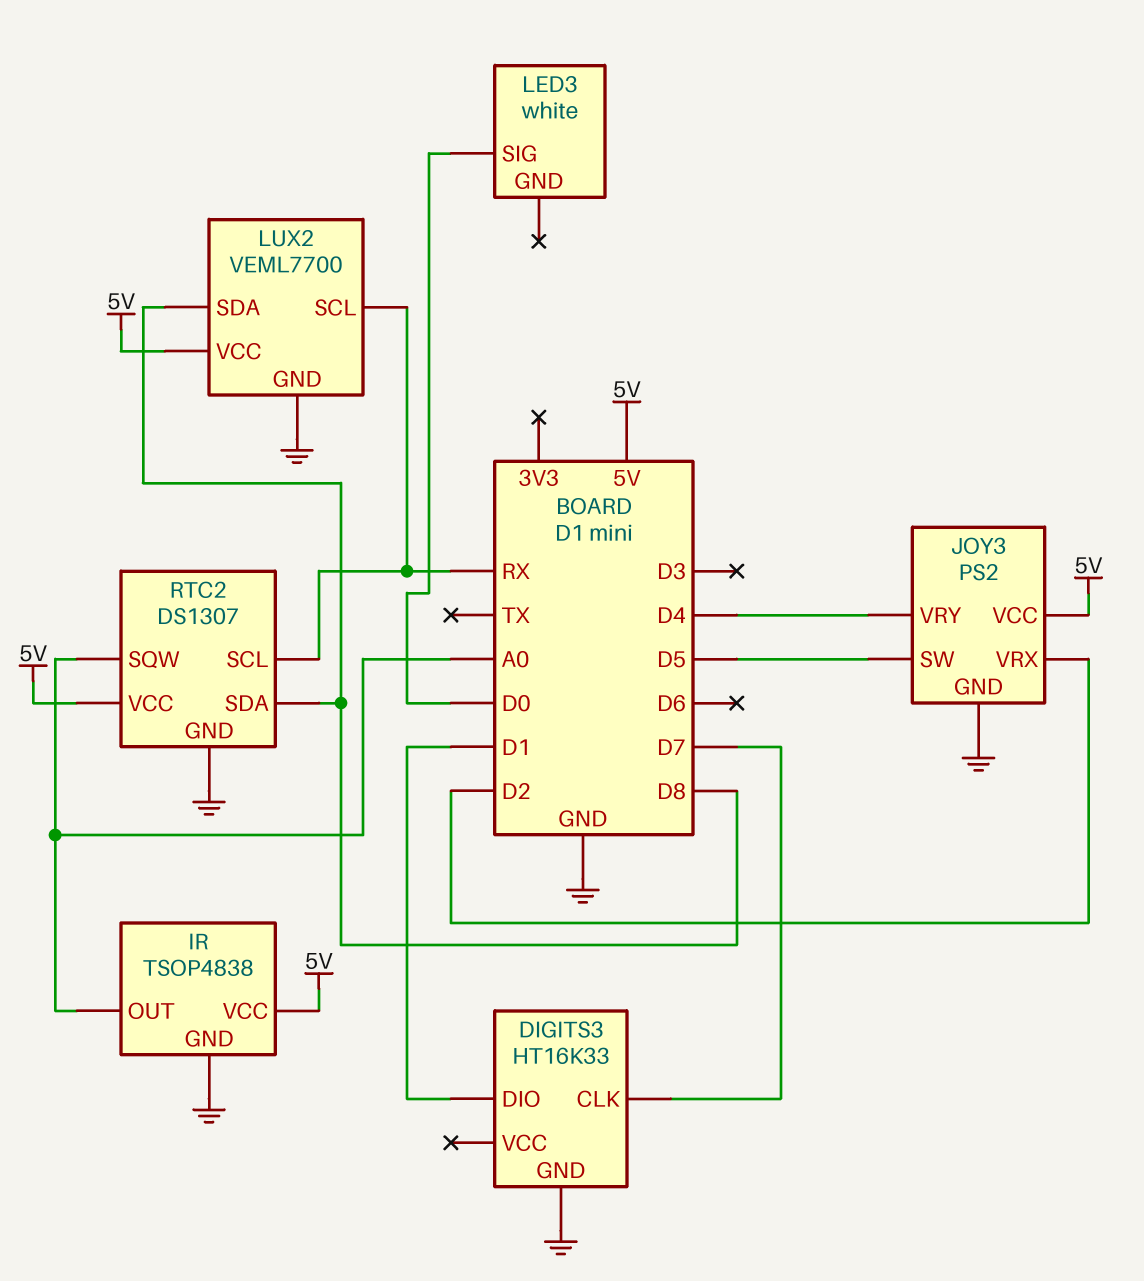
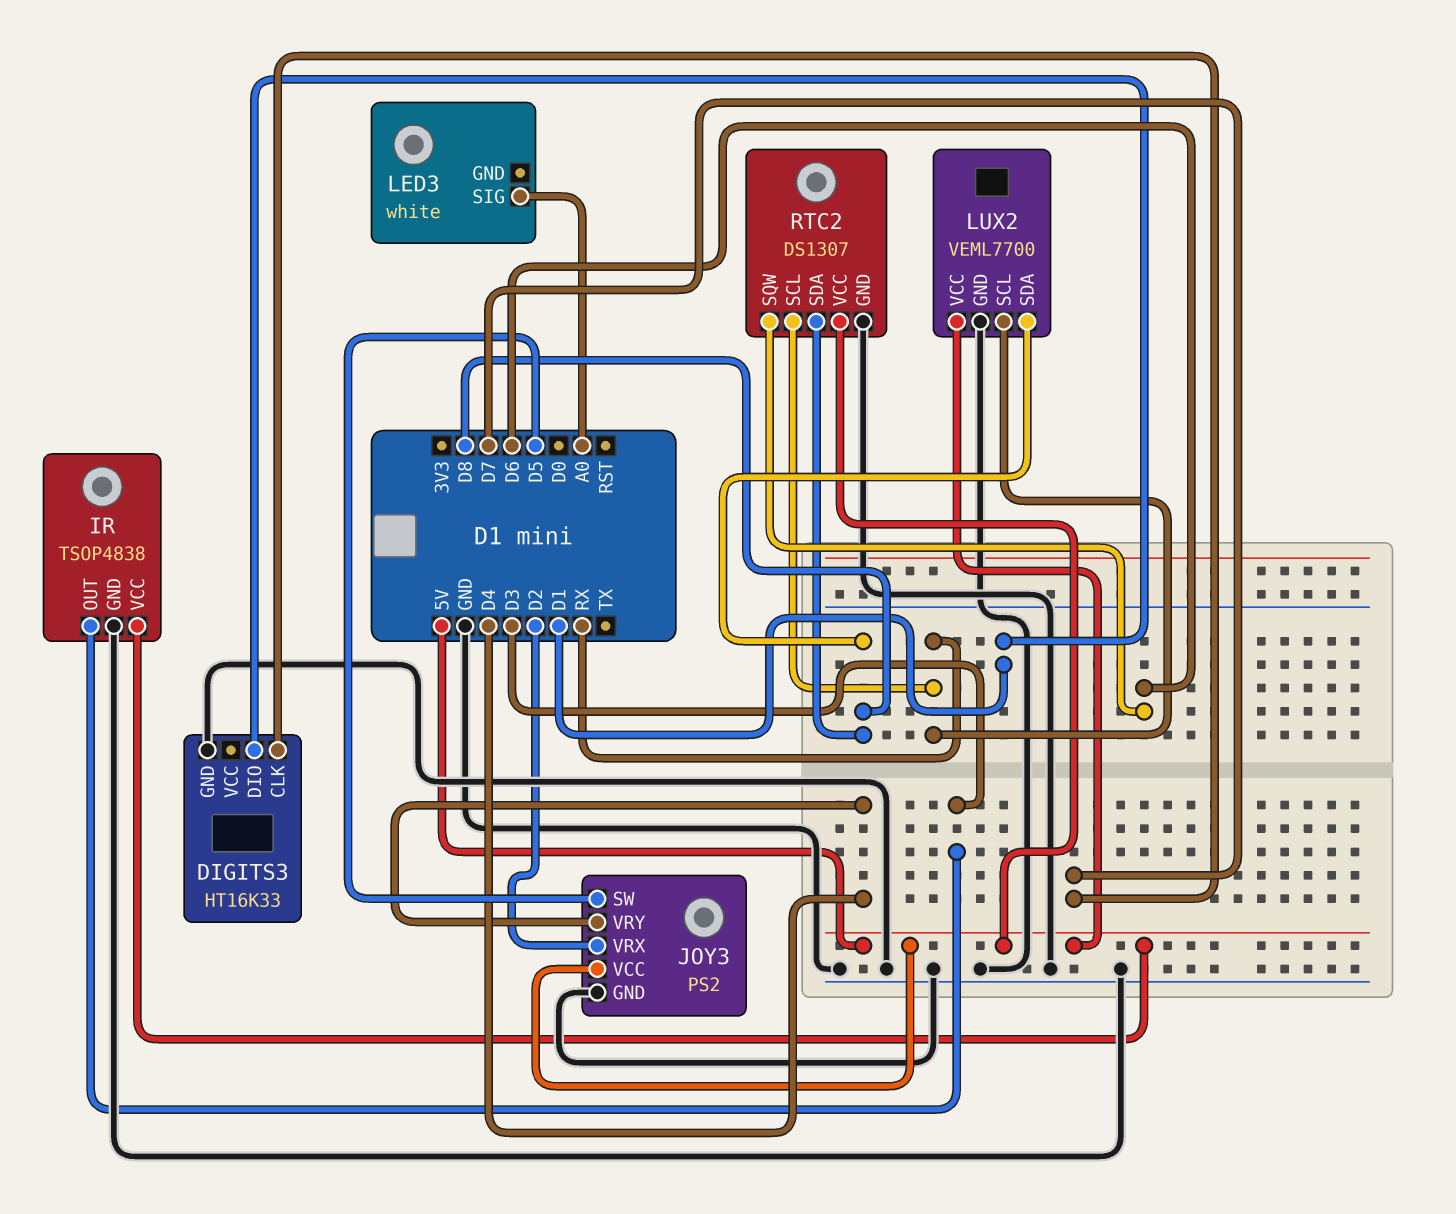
IR pin OUT: A0 -> D3
LED3 pin SIG: D0 -> A0
RTC2 pin SQW: A0 -> D6

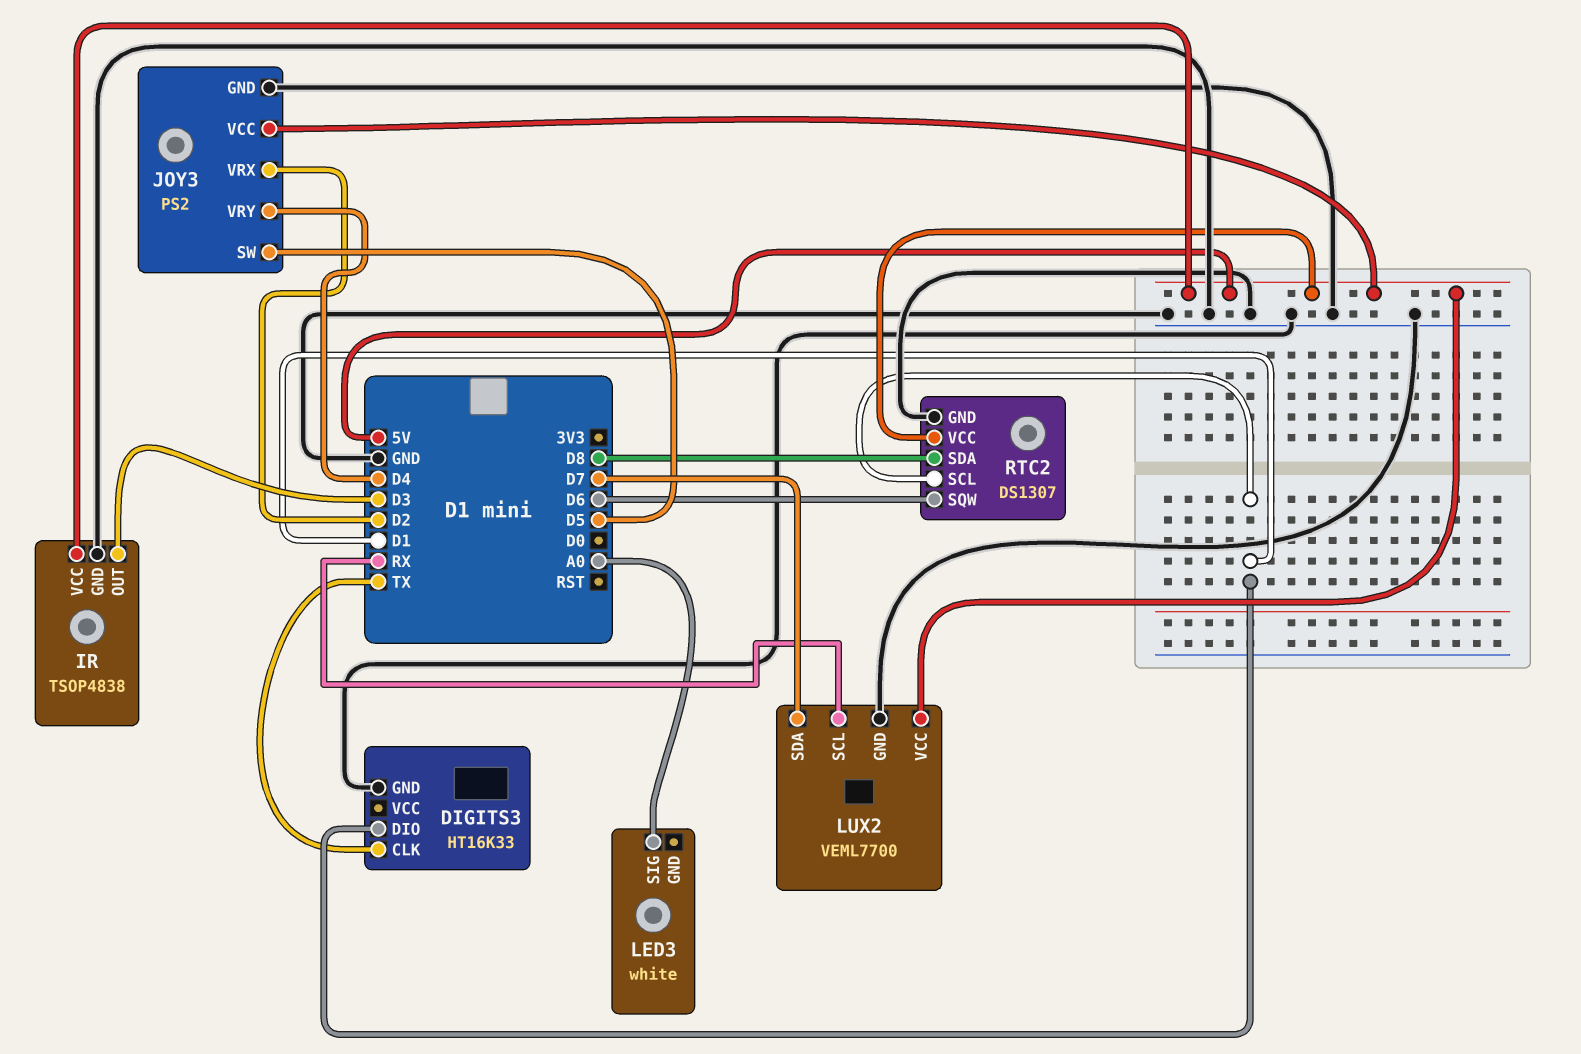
DIGITS3 pin CLK: D7 -> TX
LUX2 pin SDA: D8 -> D7
RTC2 pin SCL: RX -> D1

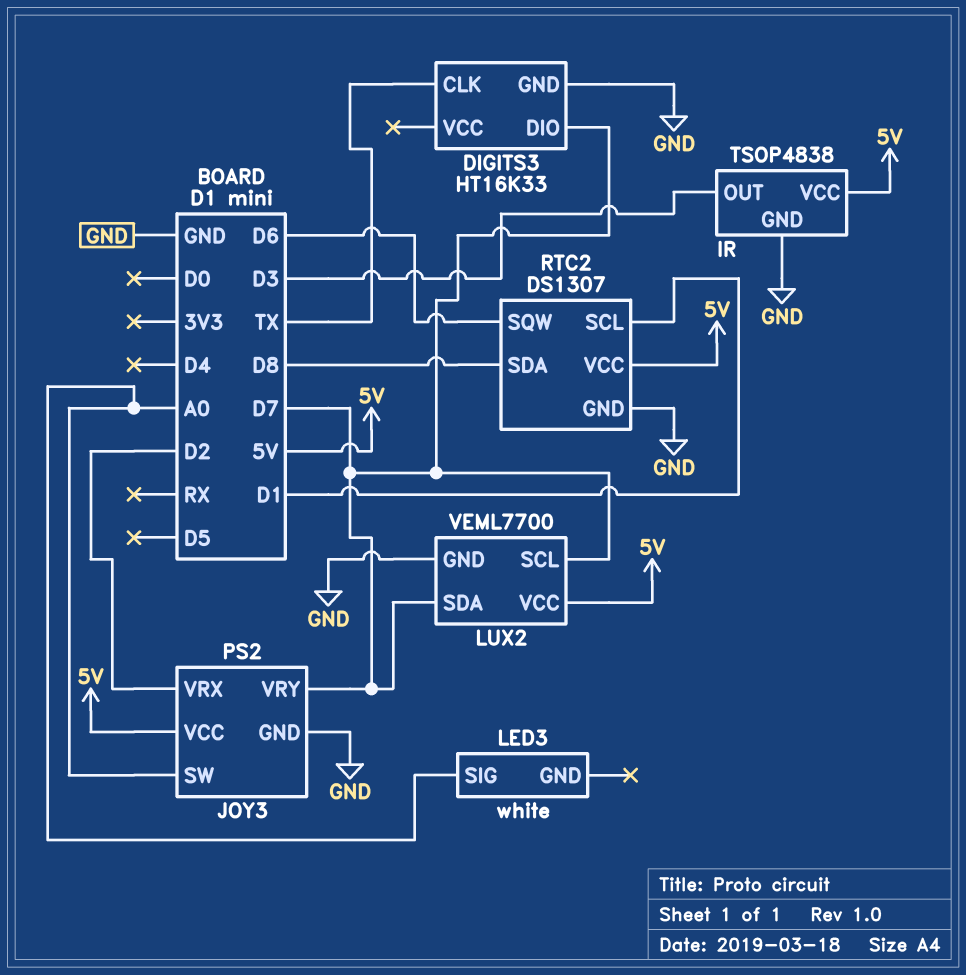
DIGITS3 pin DIO: D1 -> D7
JOY3 pin SW: D5 -> A0
JOY3 pin VRY: D4 -> D7
LUX2 pin SCL: RX -> D7

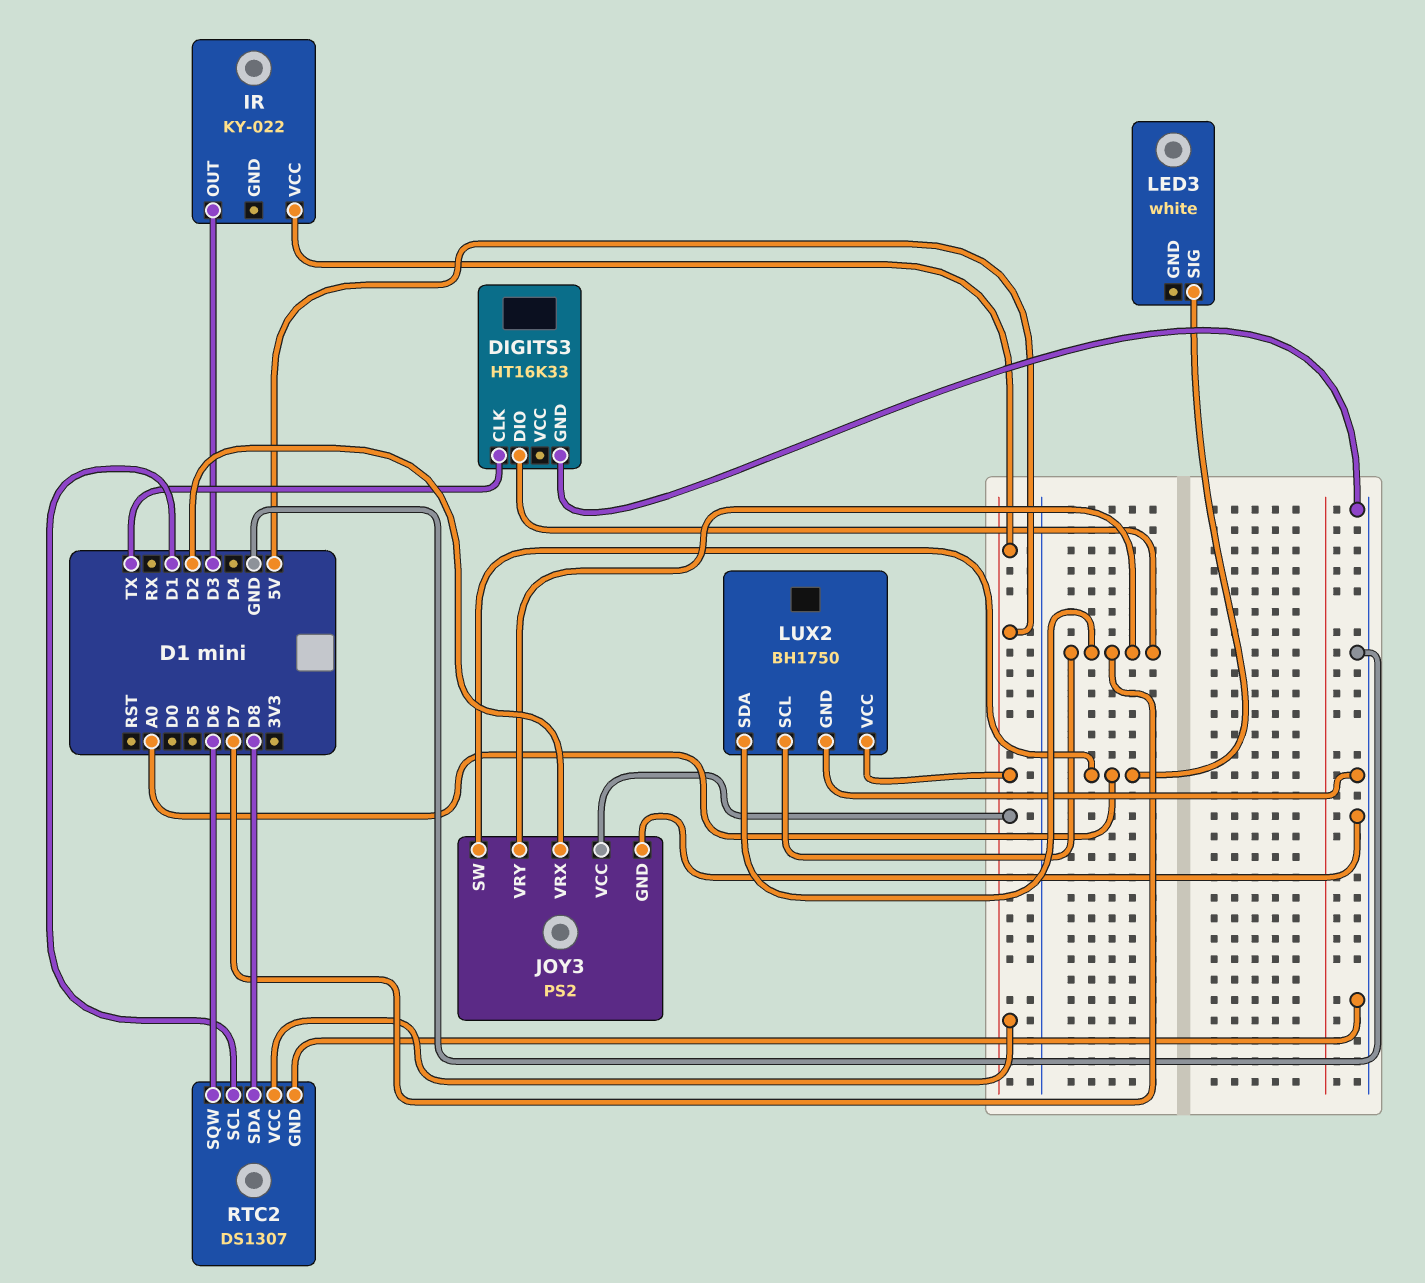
IR: TSOP4838 -> KY-022
IR pin GND: GND -> none
LUX2: VEML7700 -> BH1750

